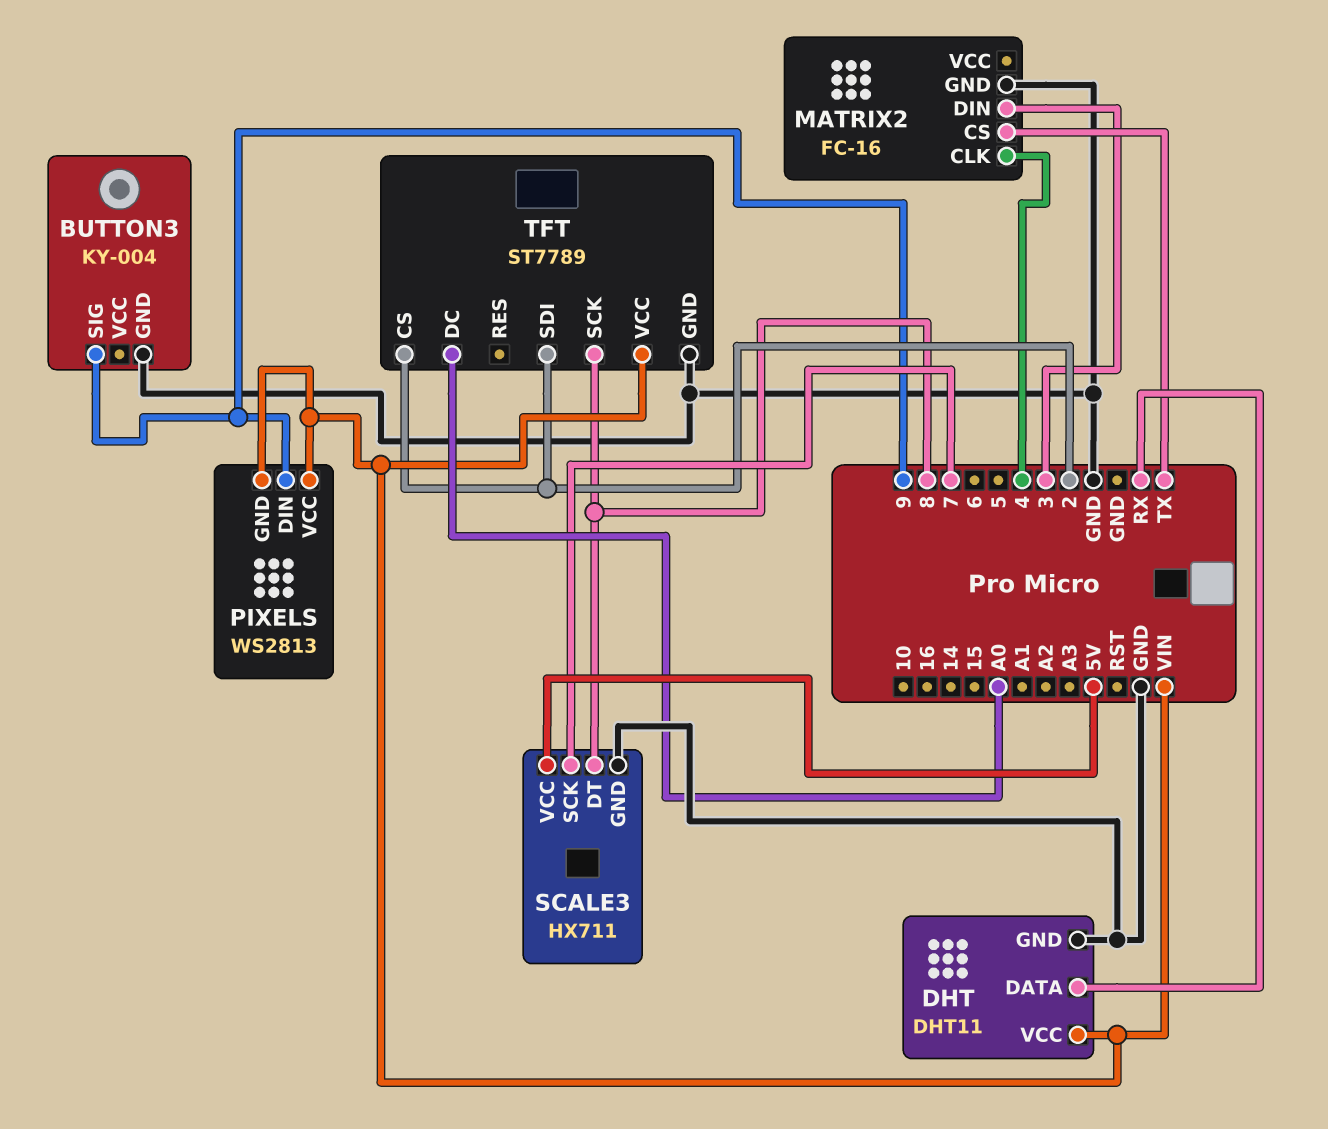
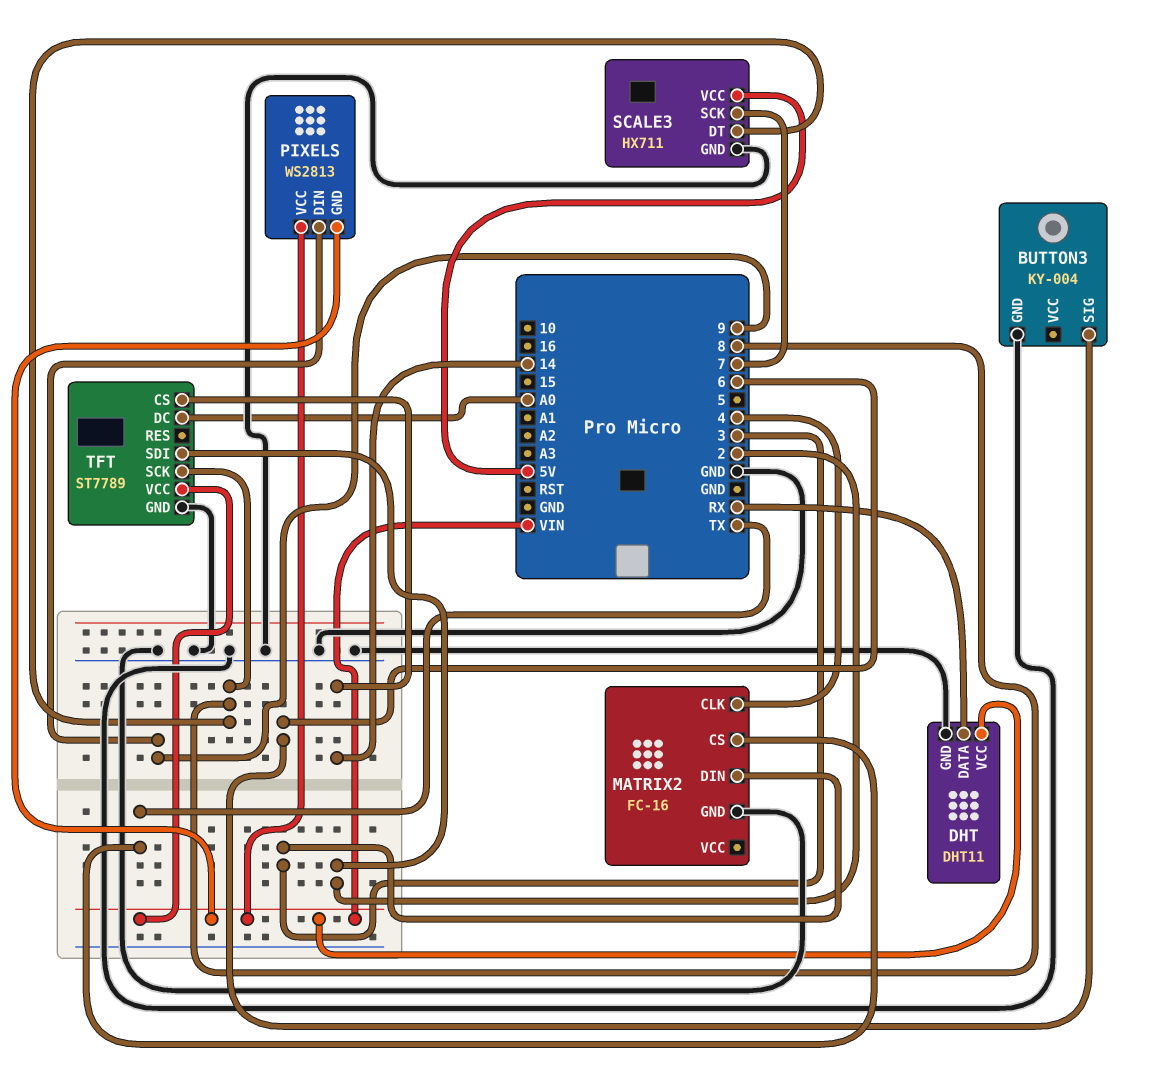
BUTTON3 pin SIG: 9 -> 6
TFT pin CS: 2 -> 14

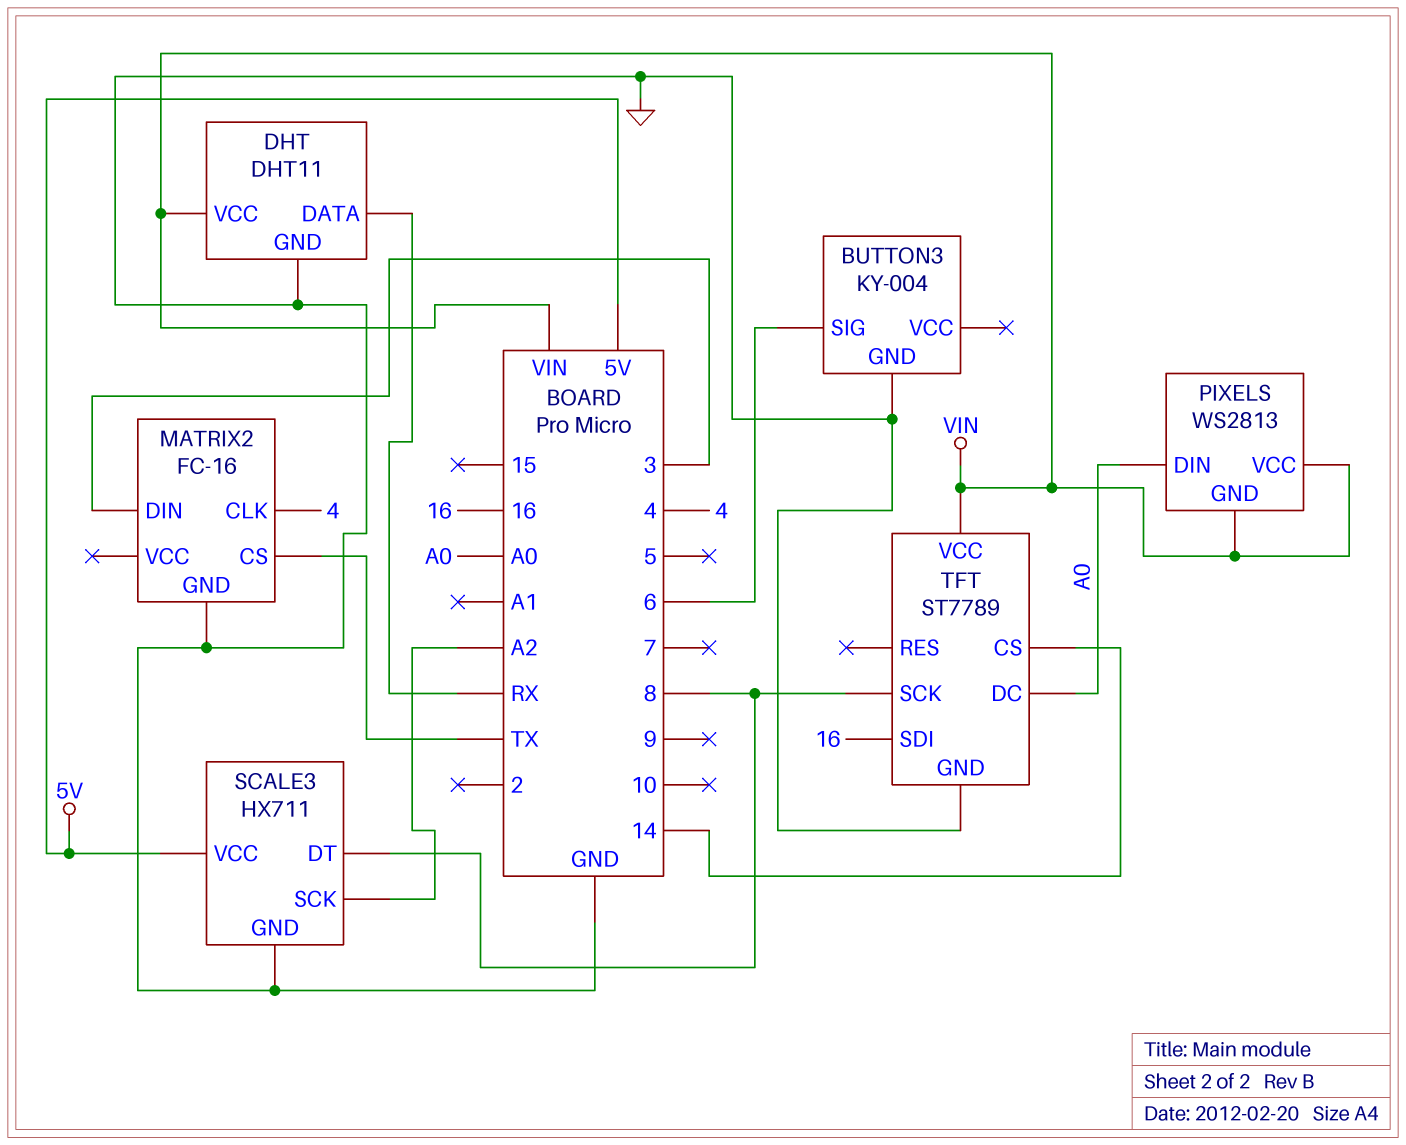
PIXELS pin DIN: 9 -> A0
SCALE3 pin SCK: 7 -> A2
TFT pin SDI: 2 -> 16

